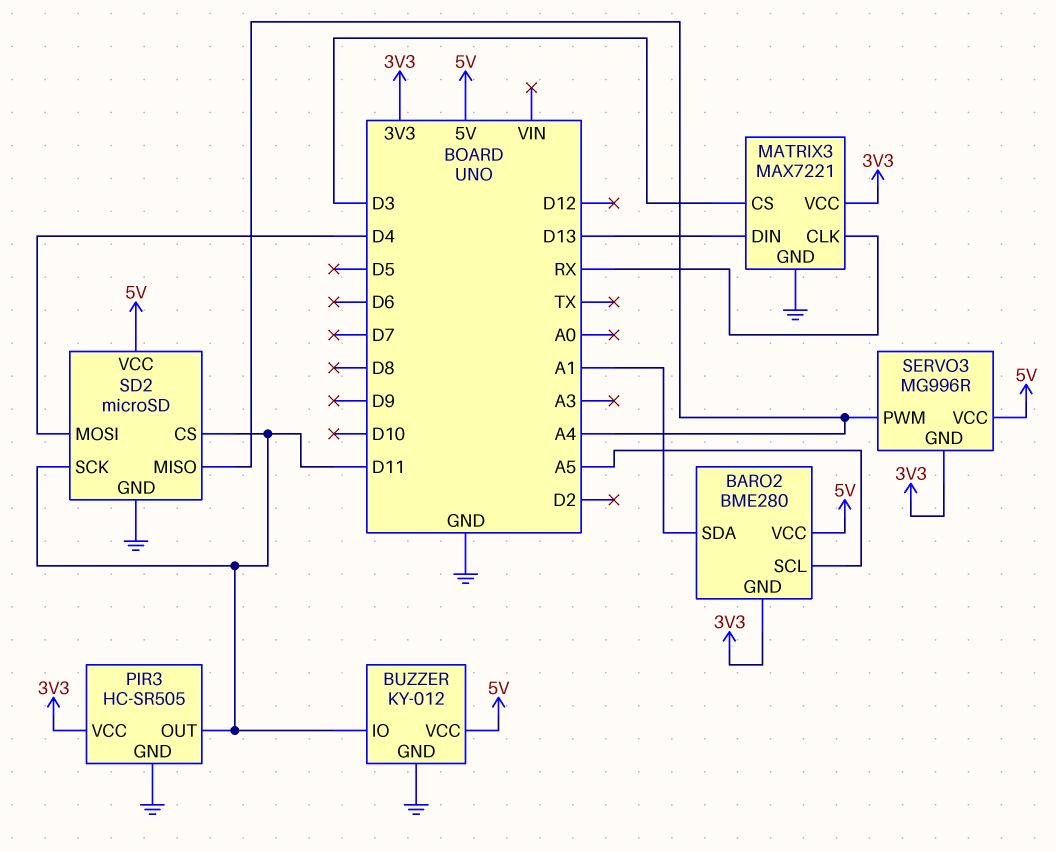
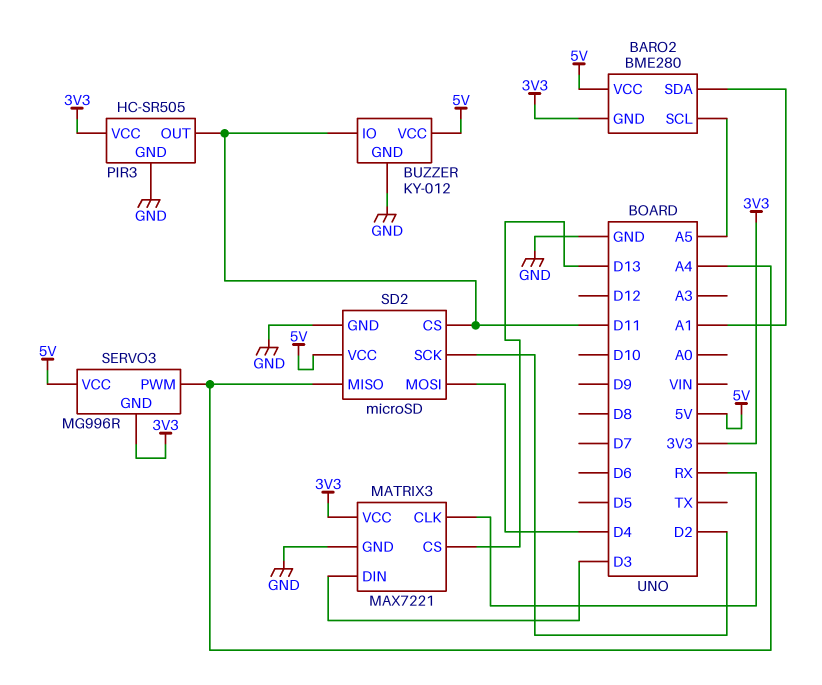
MATRIX3 pin CS: D3 -> D13
MATRIX3 pin DIN: D13 -> D3
SD2 pin SCK: D11 -> D2

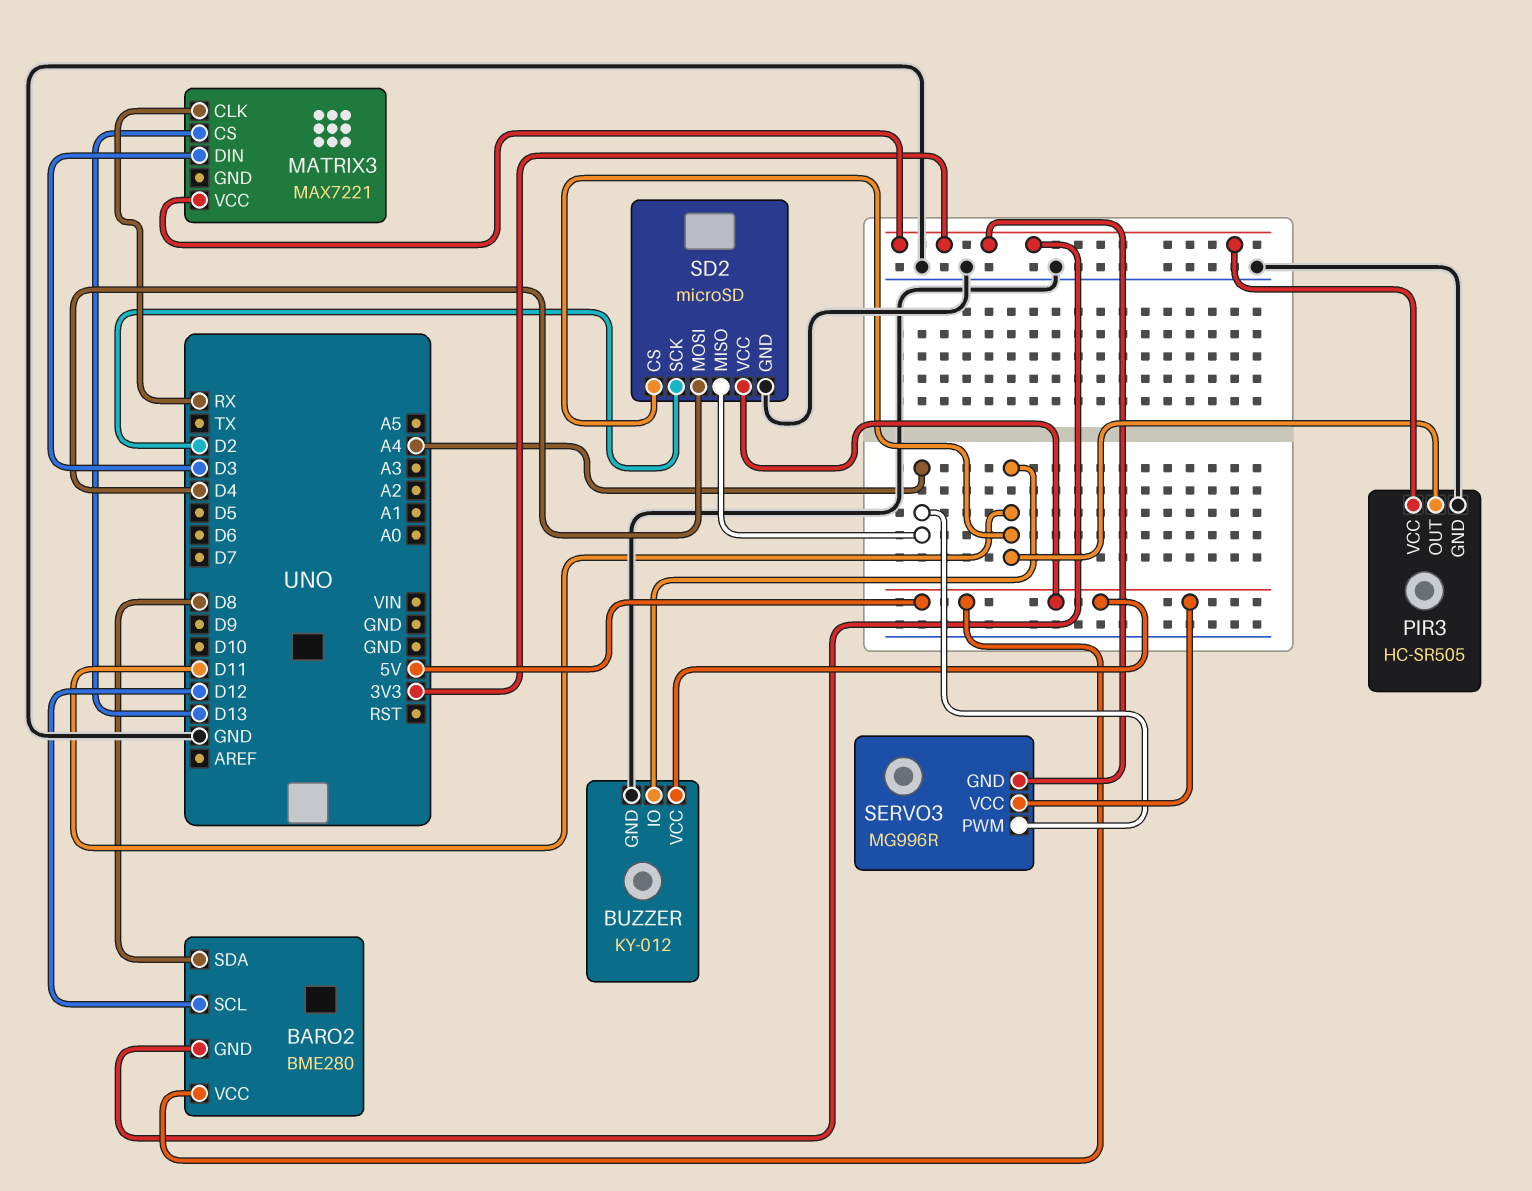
BARO2 pin SCL: A5 -> D12
BARO2 pin SDA: A1 -> D8
MATRIX3 pin GND: GND -> none

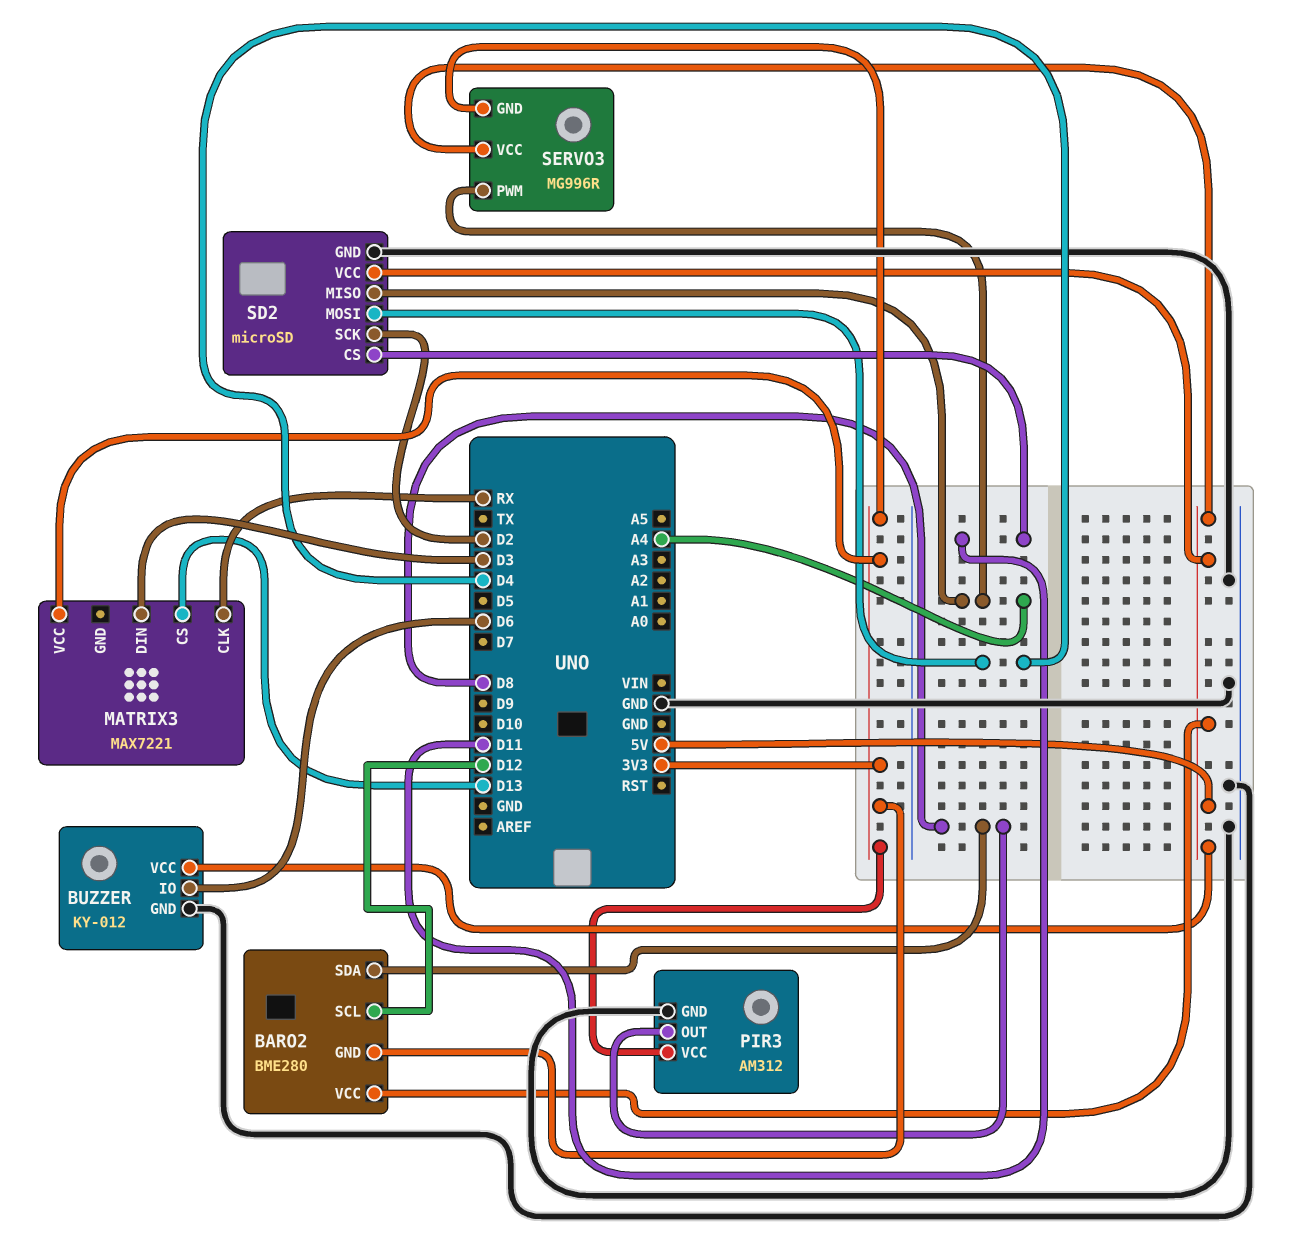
BUZZER pin IO: D11 -> D6
PIR3: HC-SR505 -> AM312
PIR3 pin OUT: D11 -> D8

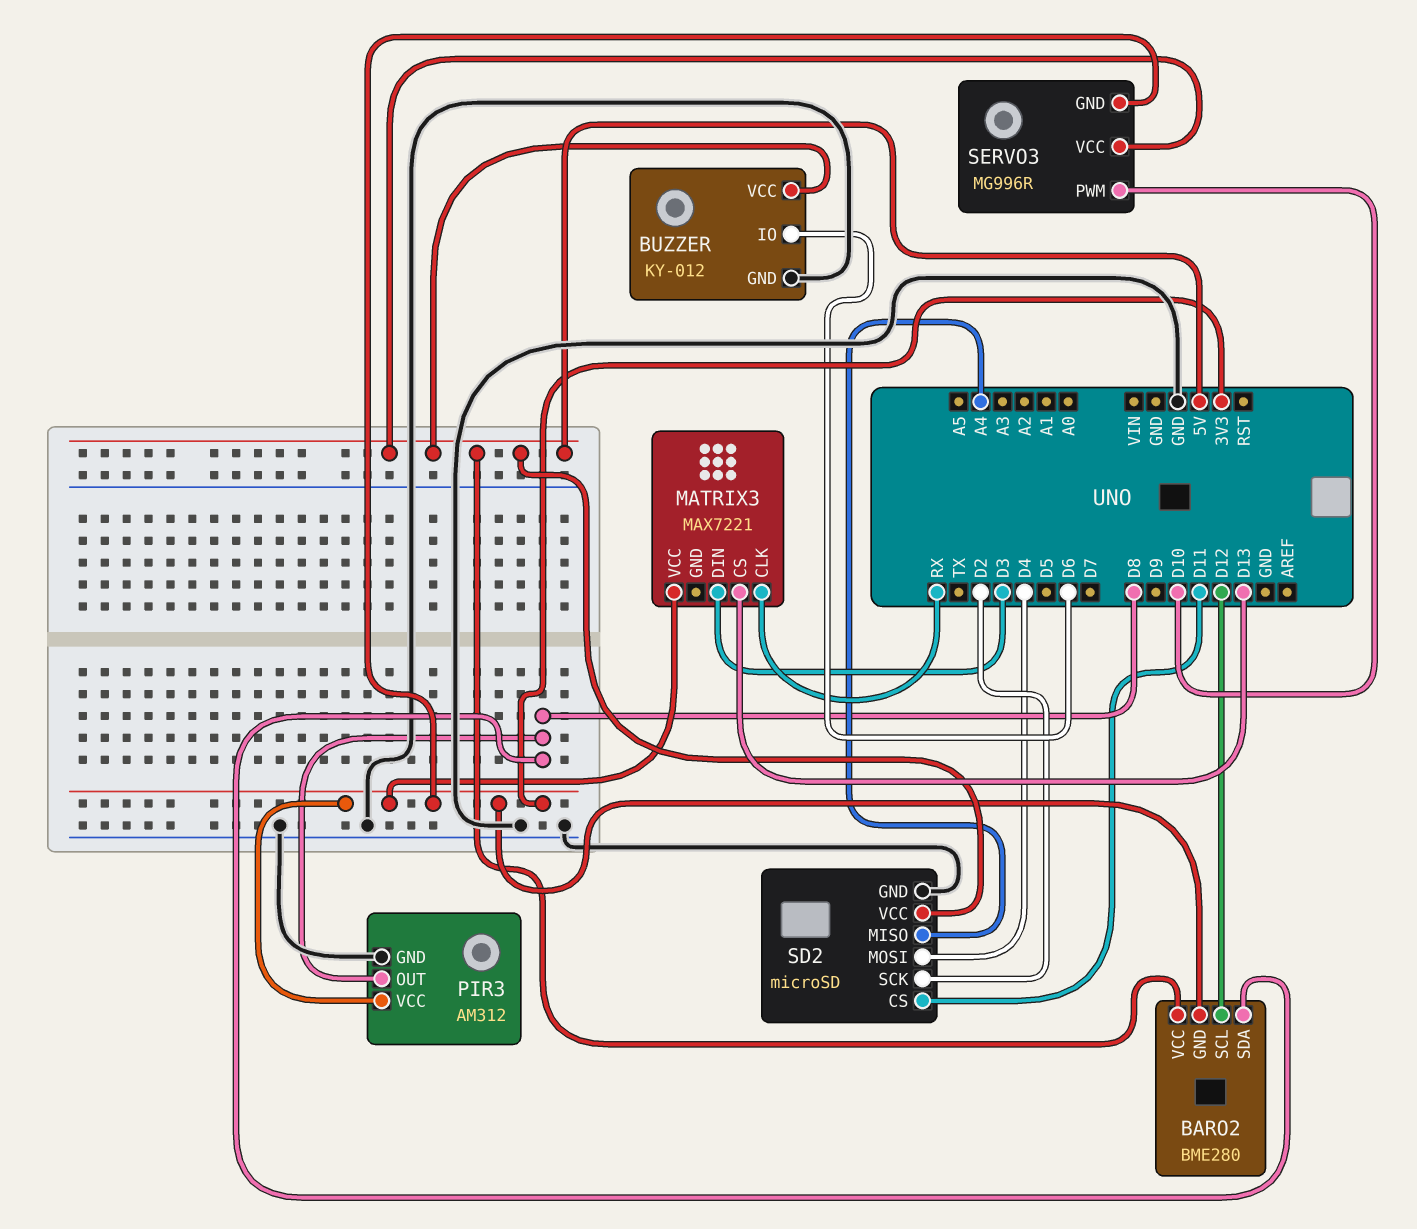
SERVO3 pin PWM: A4 -> D10

